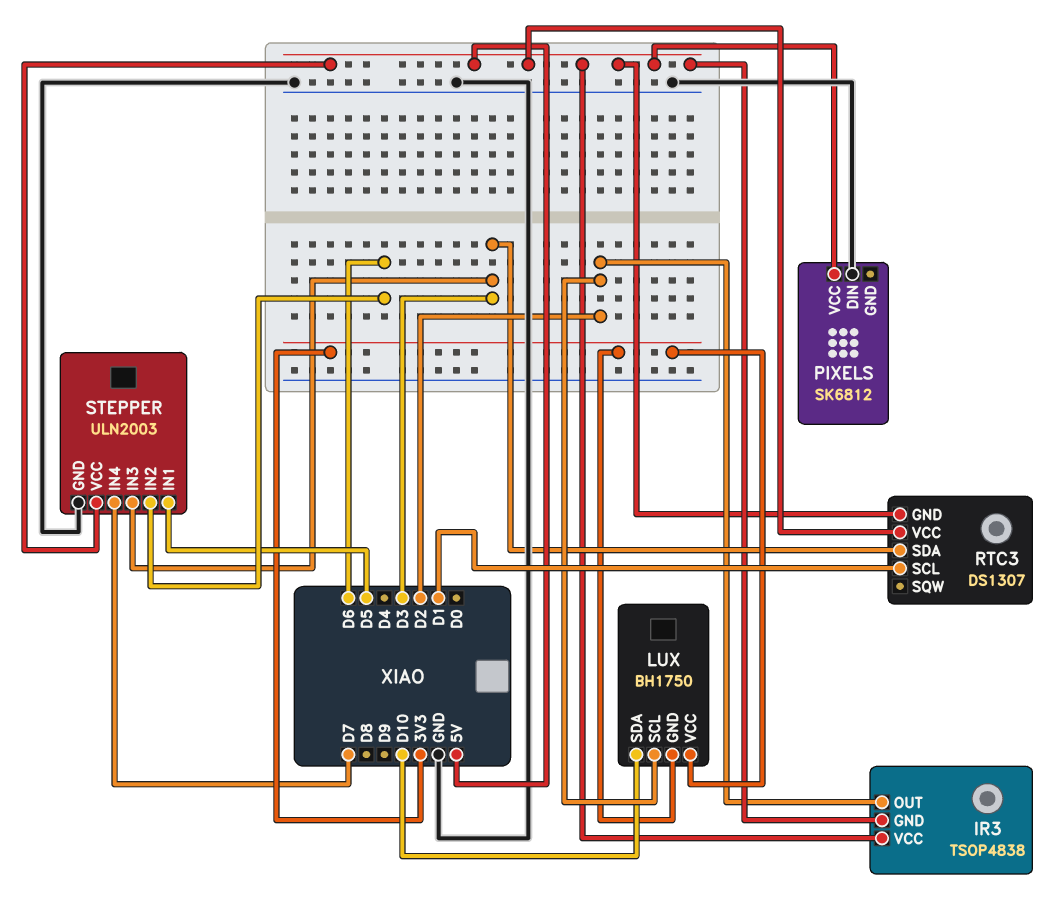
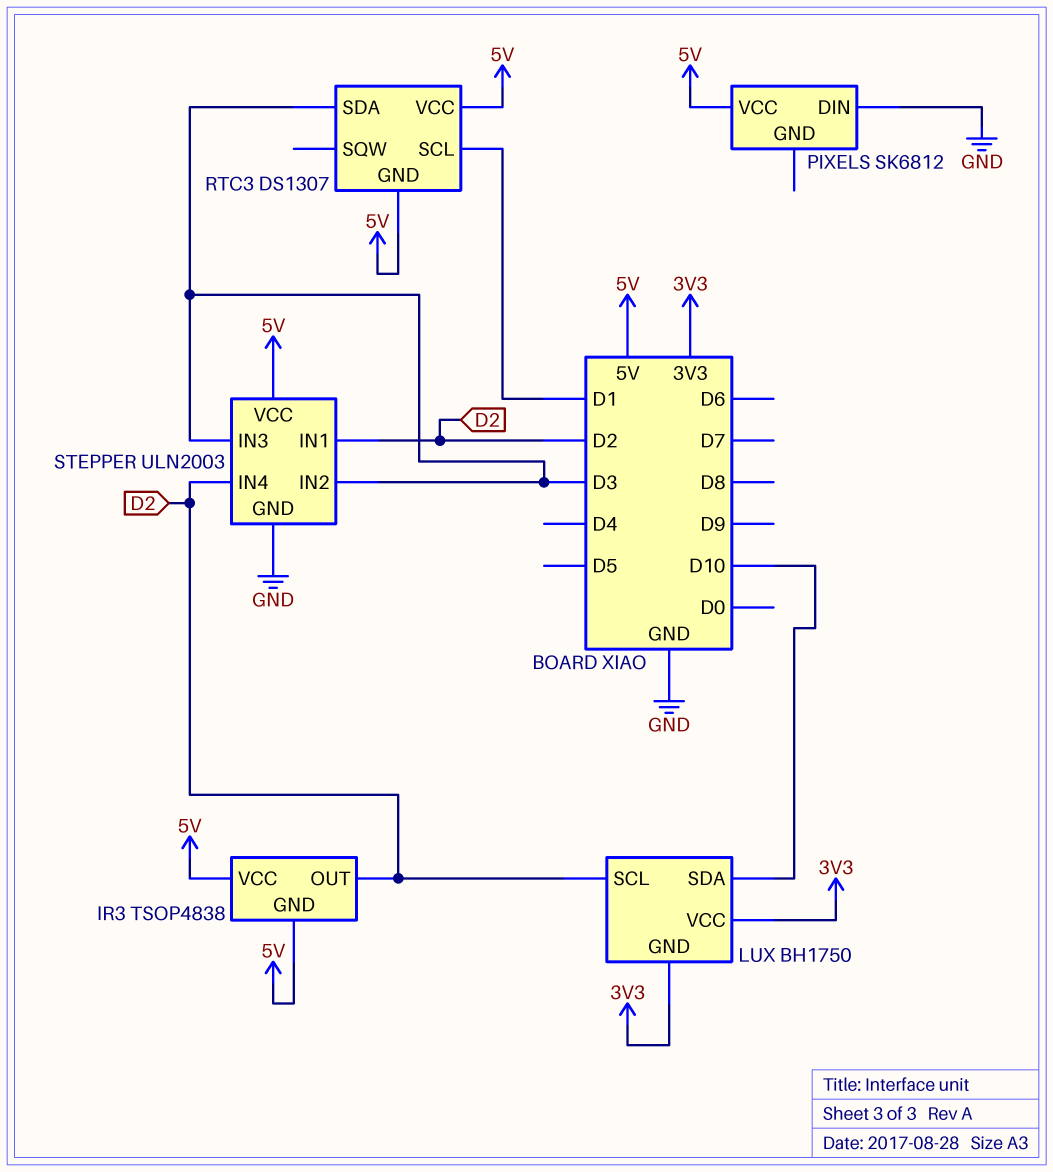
STEPPER pin IN1: D5 -> D2
STEPPER pin IN2: D6 -> D3
STEPPER pin IN4: D7 -> D2

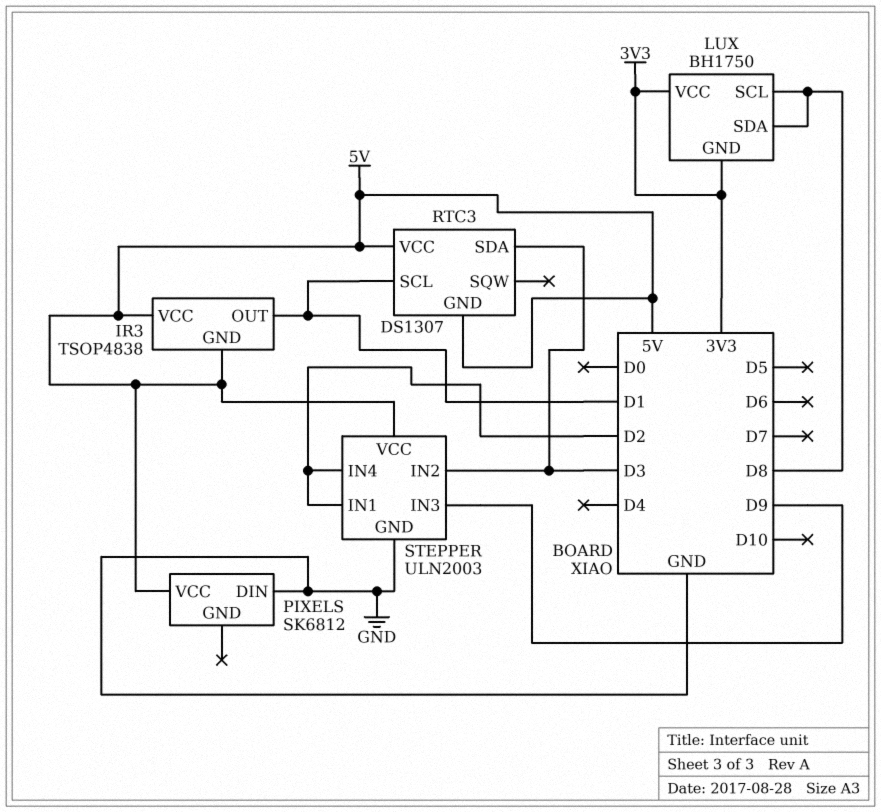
IR3 pin OUT: D2 -> D1
LUX pin SCL: D2 -> D8
LUX pin SDA: D10 -> D8
STEPPER pin IN3: D3 -> D9

